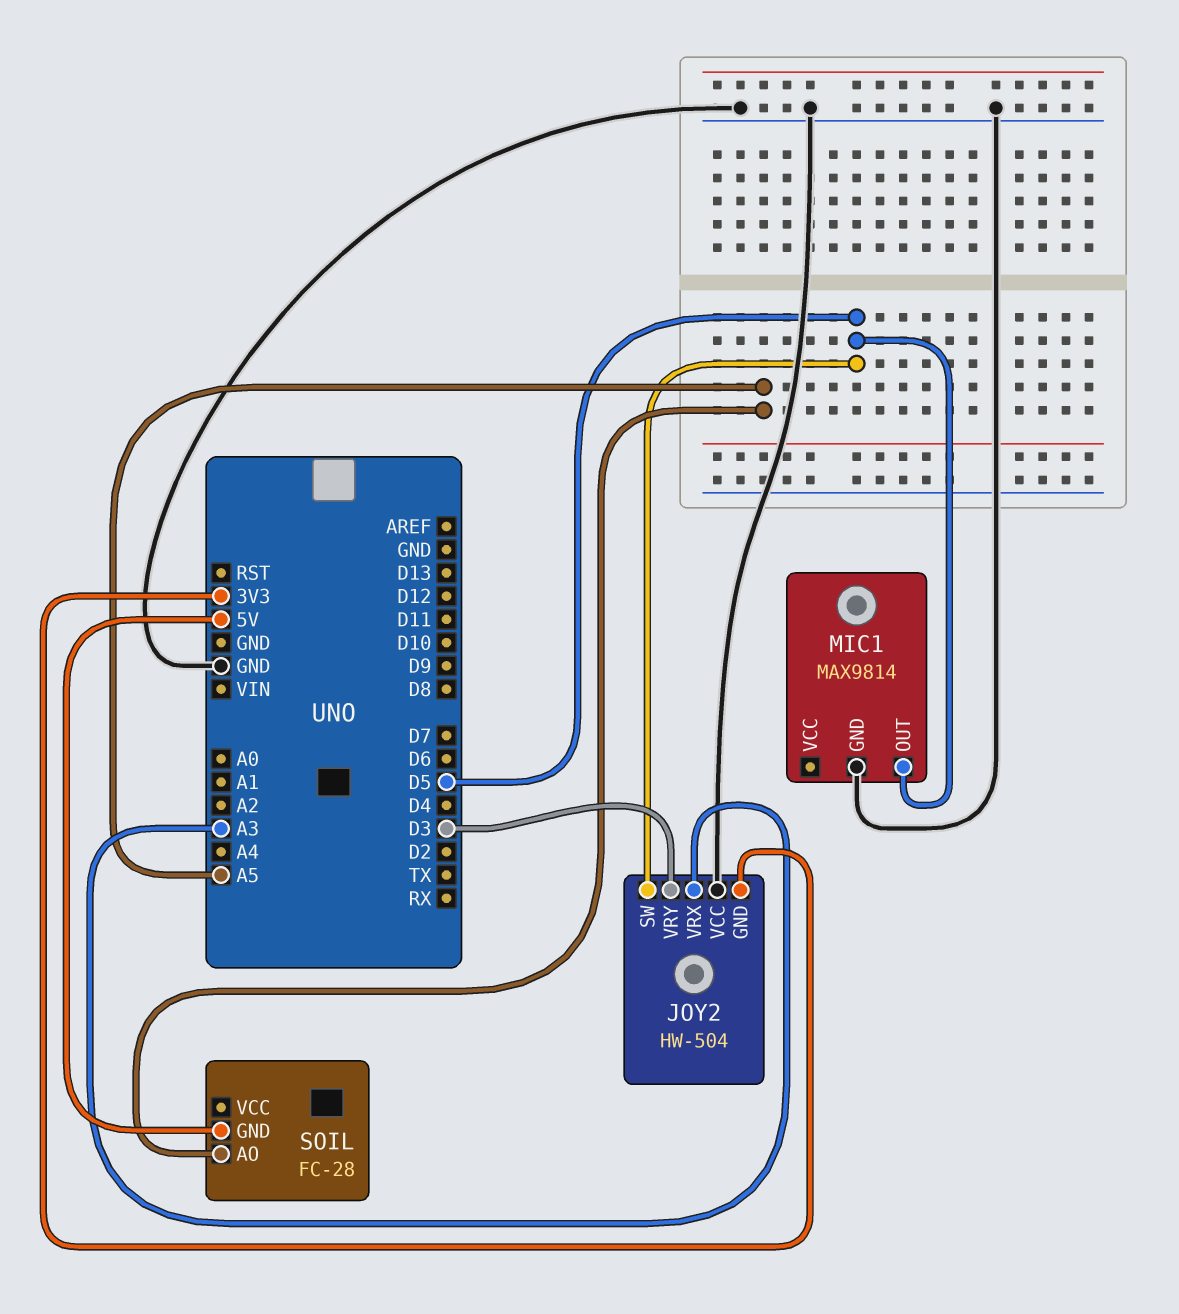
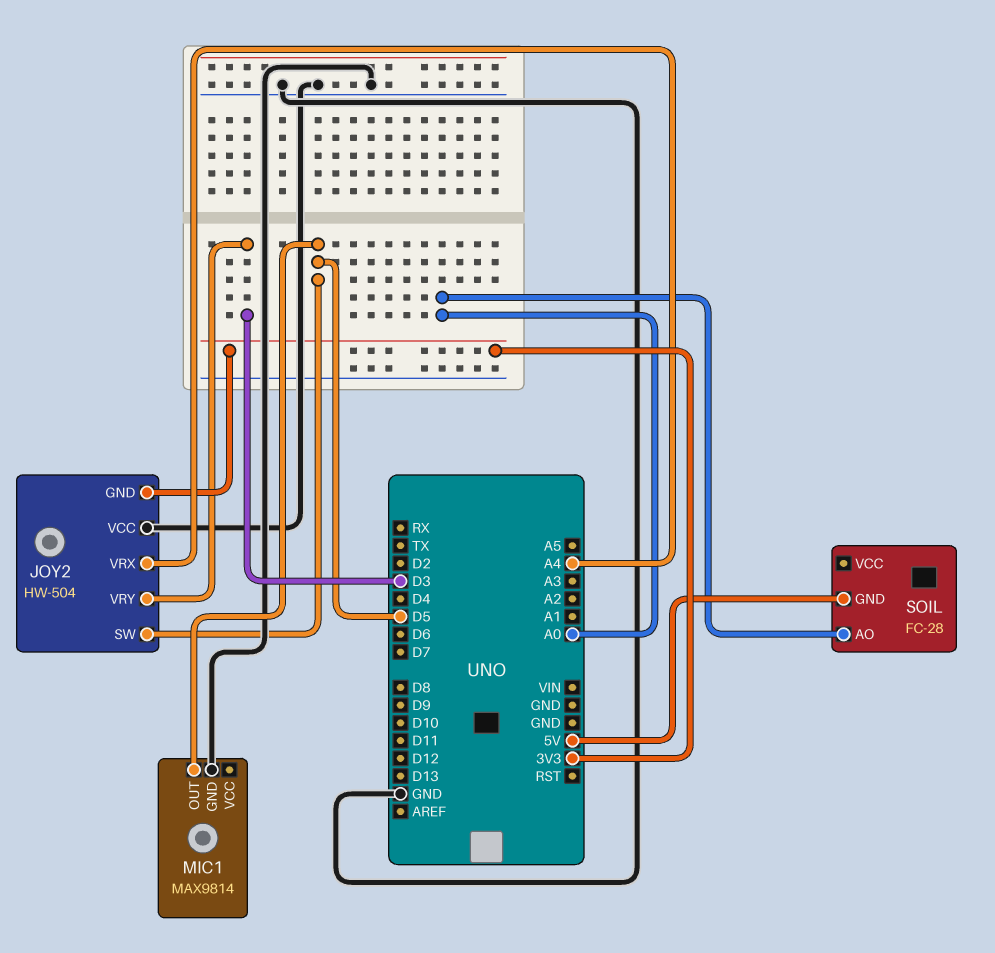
JOY2 pin VRX: A3 -> A4
SOIL pin AO: A5 -> A0

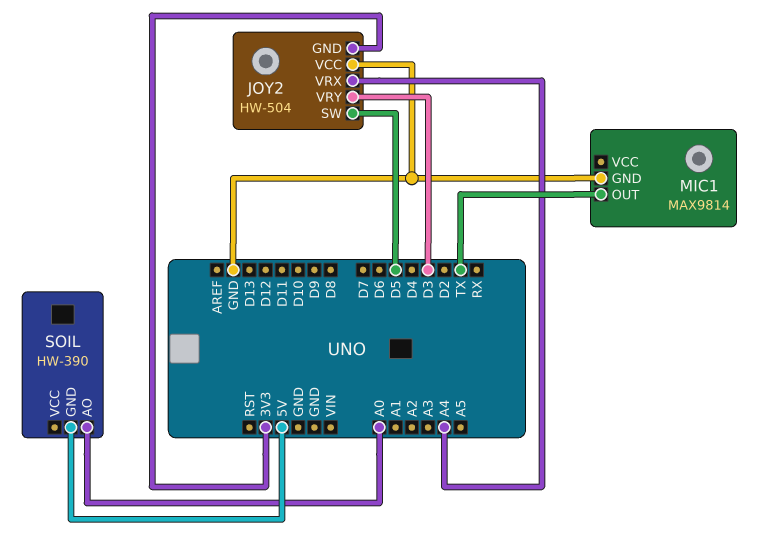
MIC1 pin OUT: D5 -> TX
SOIL: FC-28 -> HW-390

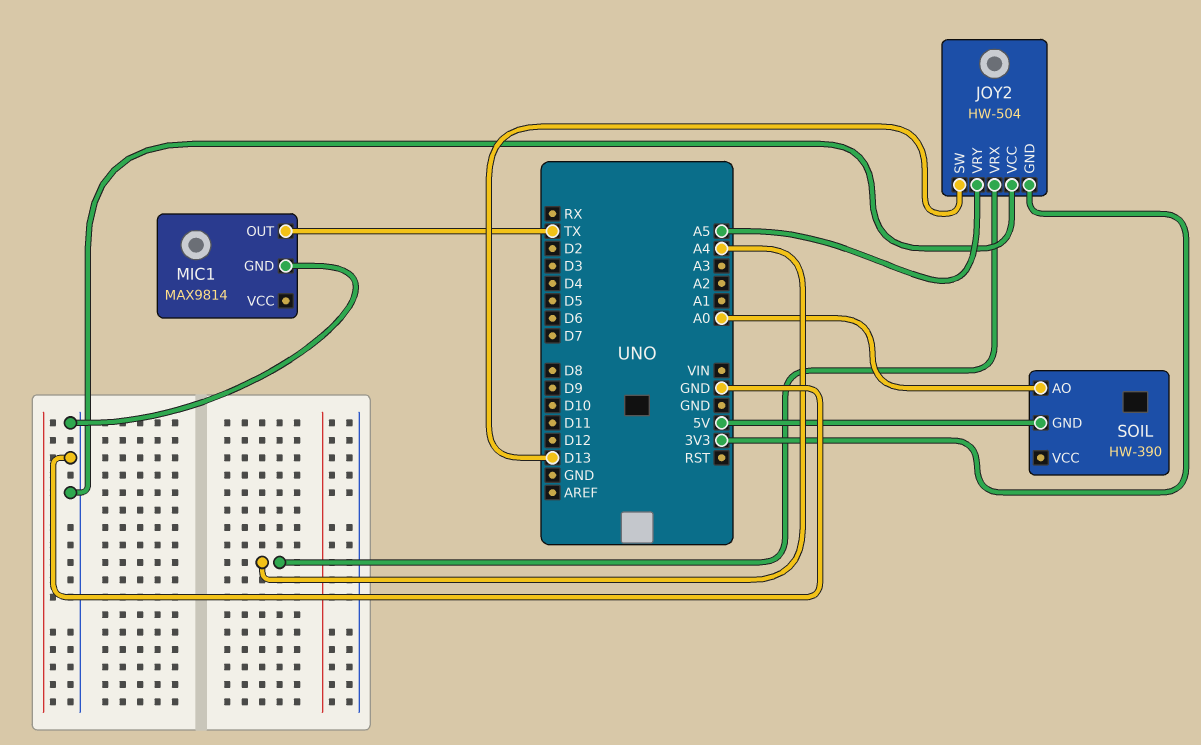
JOY2 pin SW: D5 -> D13
JOY2 pin VRY: D3 -> A5

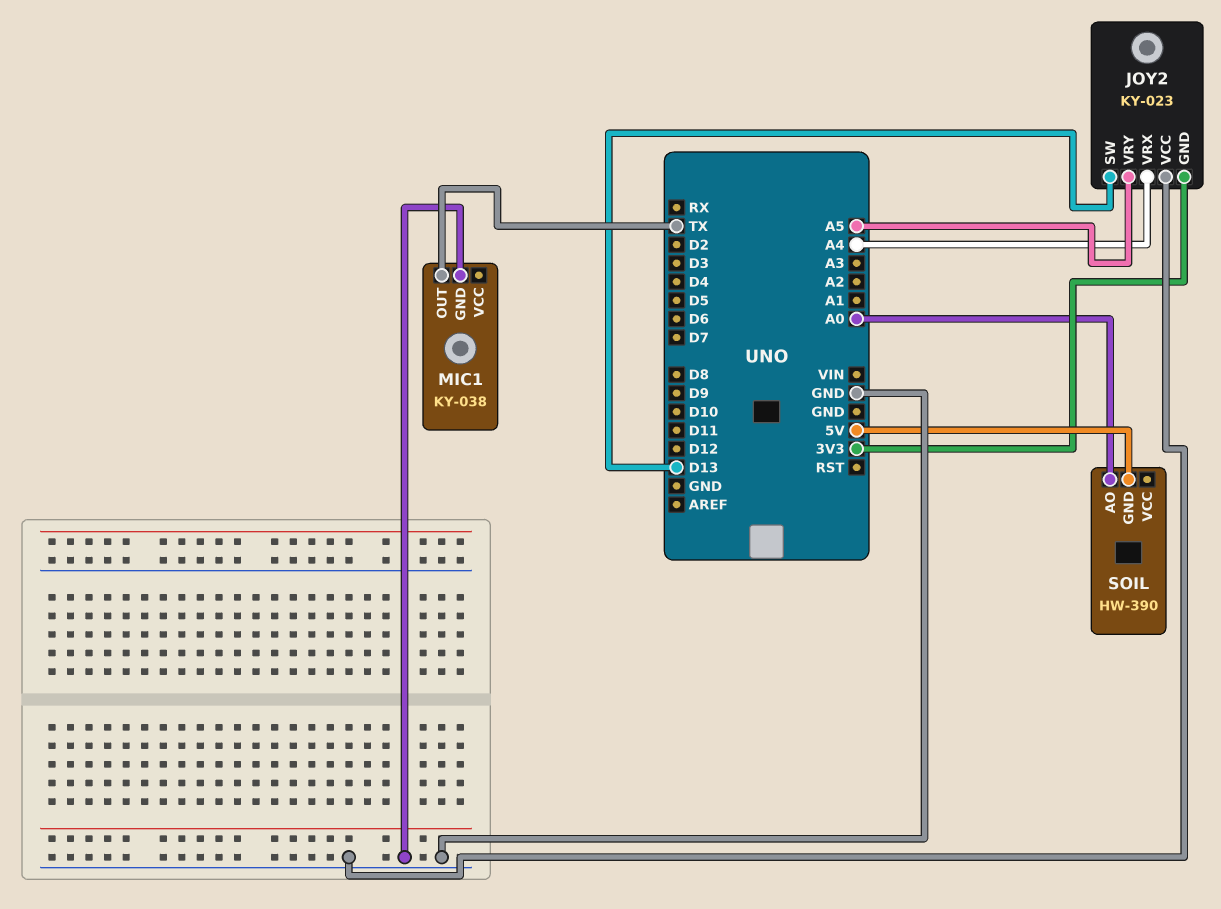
JOY2: HW-504 -> KY-023
MIC1: MAX9814 -> KY-038

